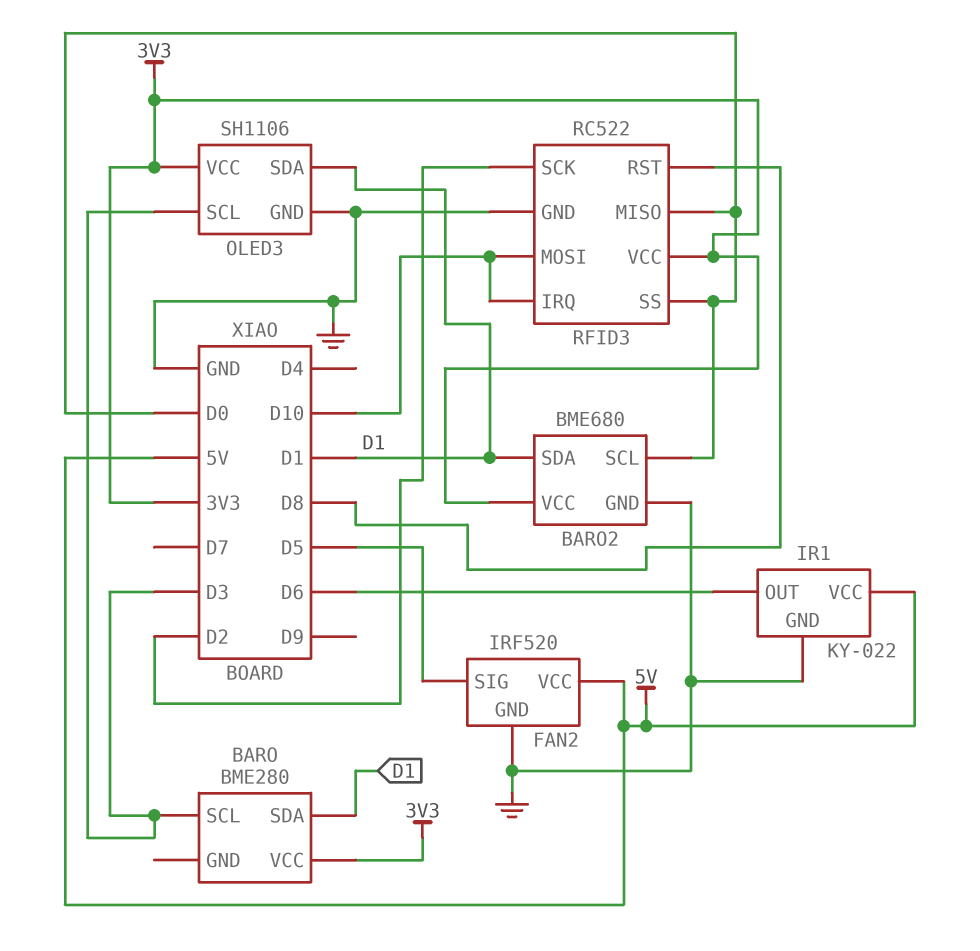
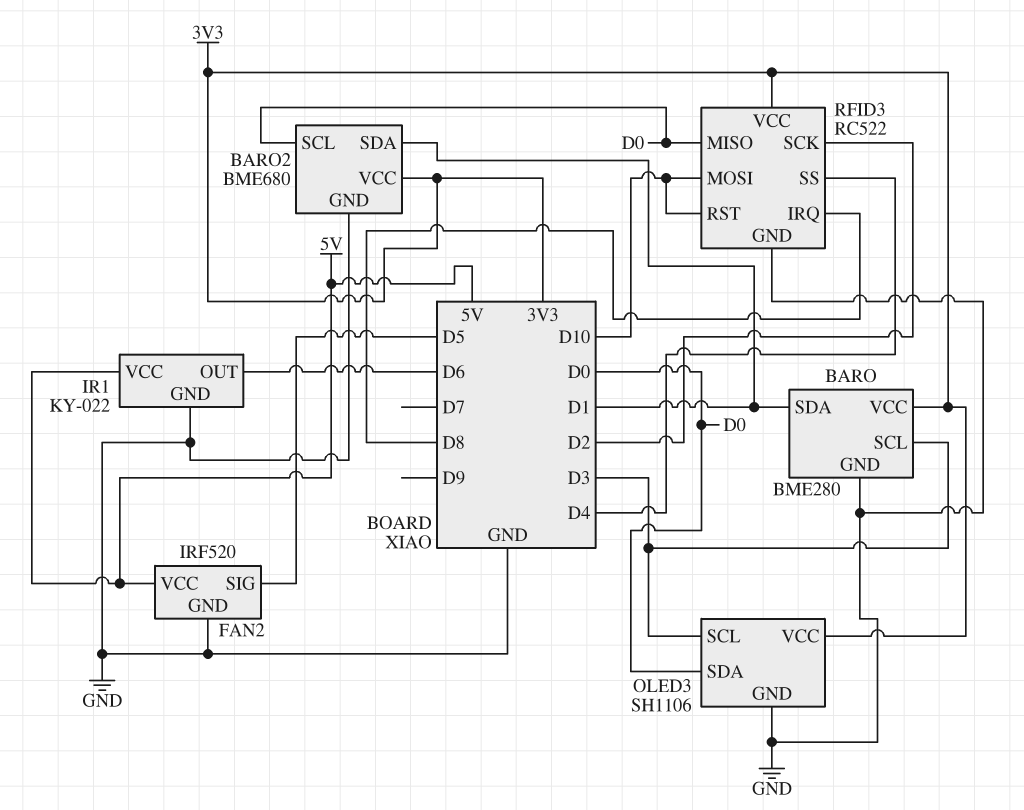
BARO pin GND: none -> GND
OLED3 pin SDA: D1 -> D0
RFID3 pin IRQ: D10 -> D8
RFID3 pin RST: D8 -> D10
RFID3 pin SS: D0 -> D4

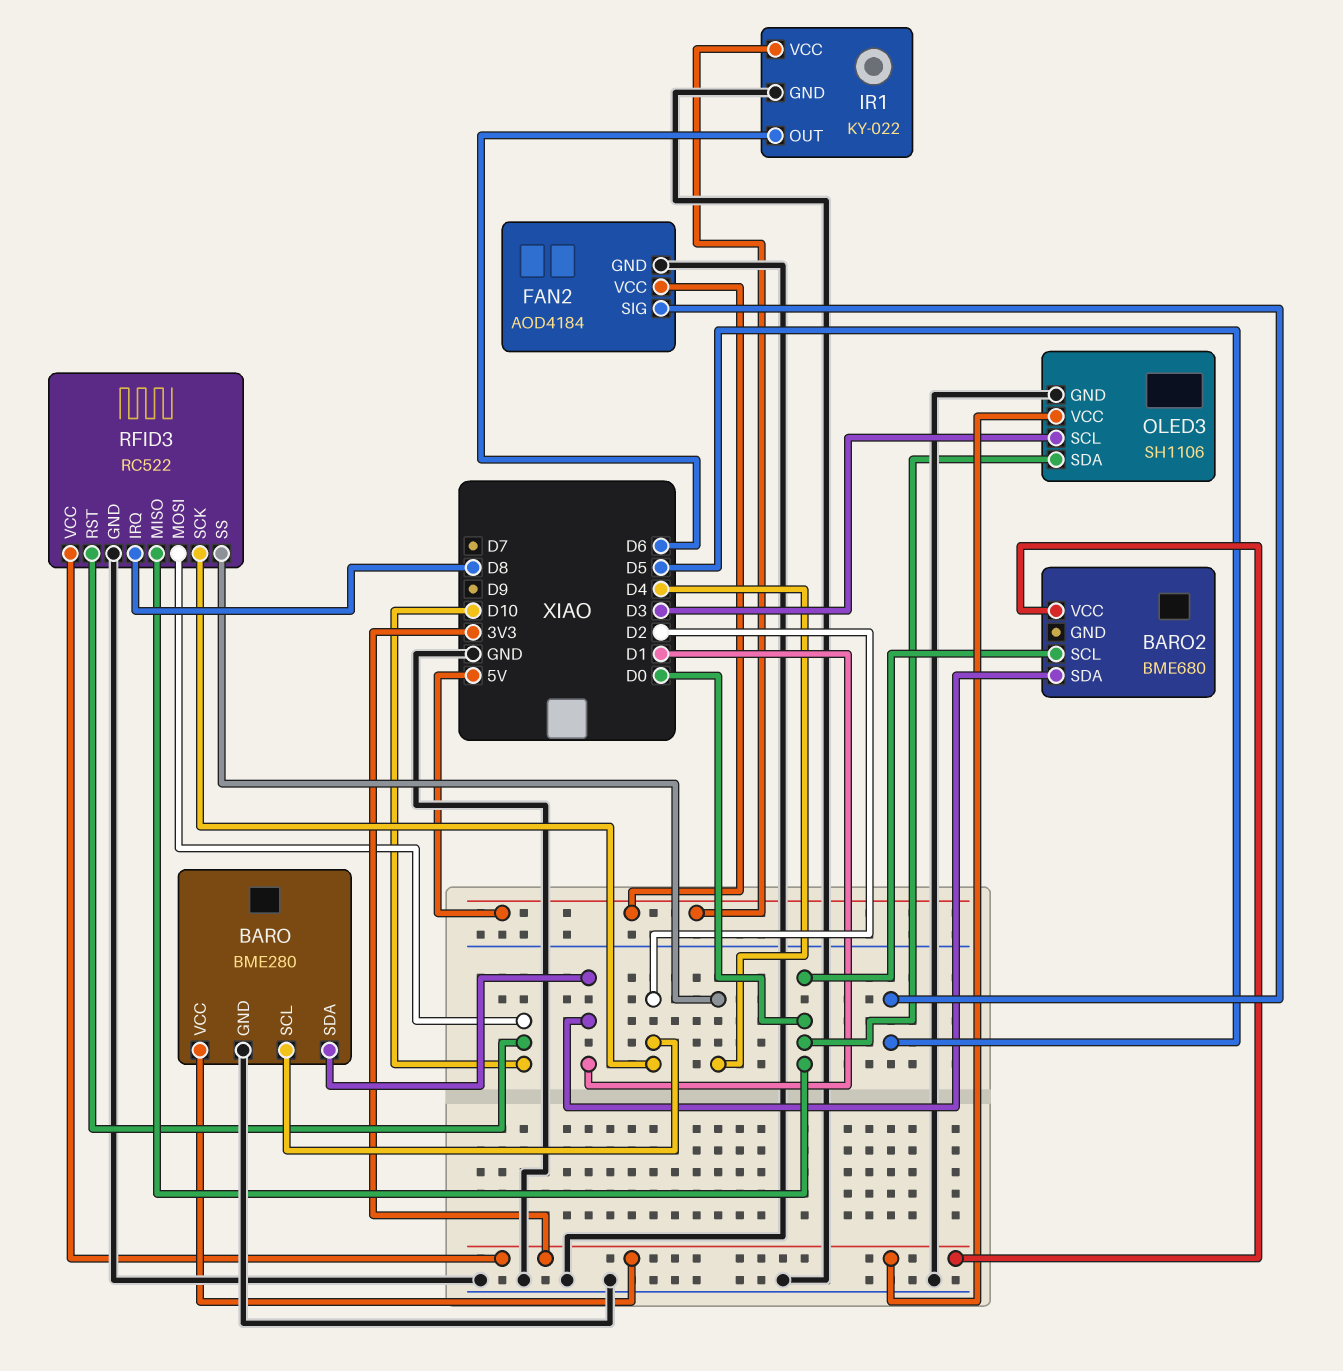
BARO pin SCL: D3 -> D2
BARO2 pin GND: GND -> none
FAN2: IRF520 -> AOD4184

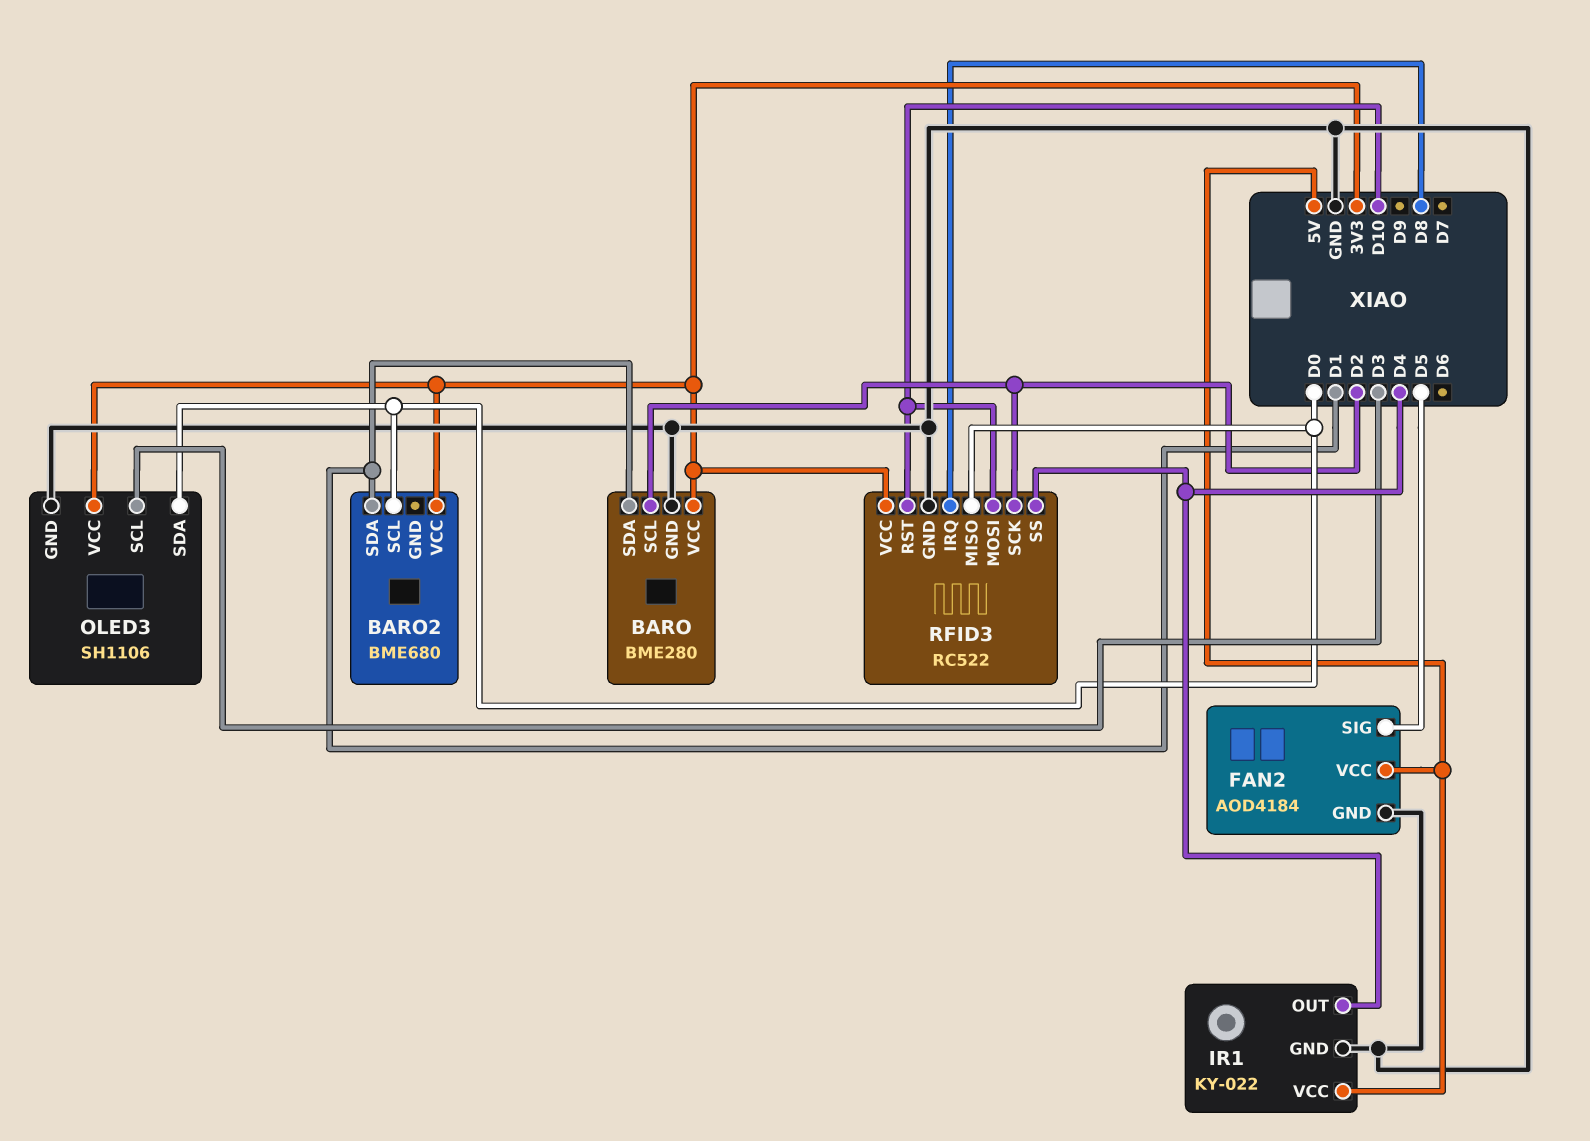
IR1 pin OUT: D6 -> D4

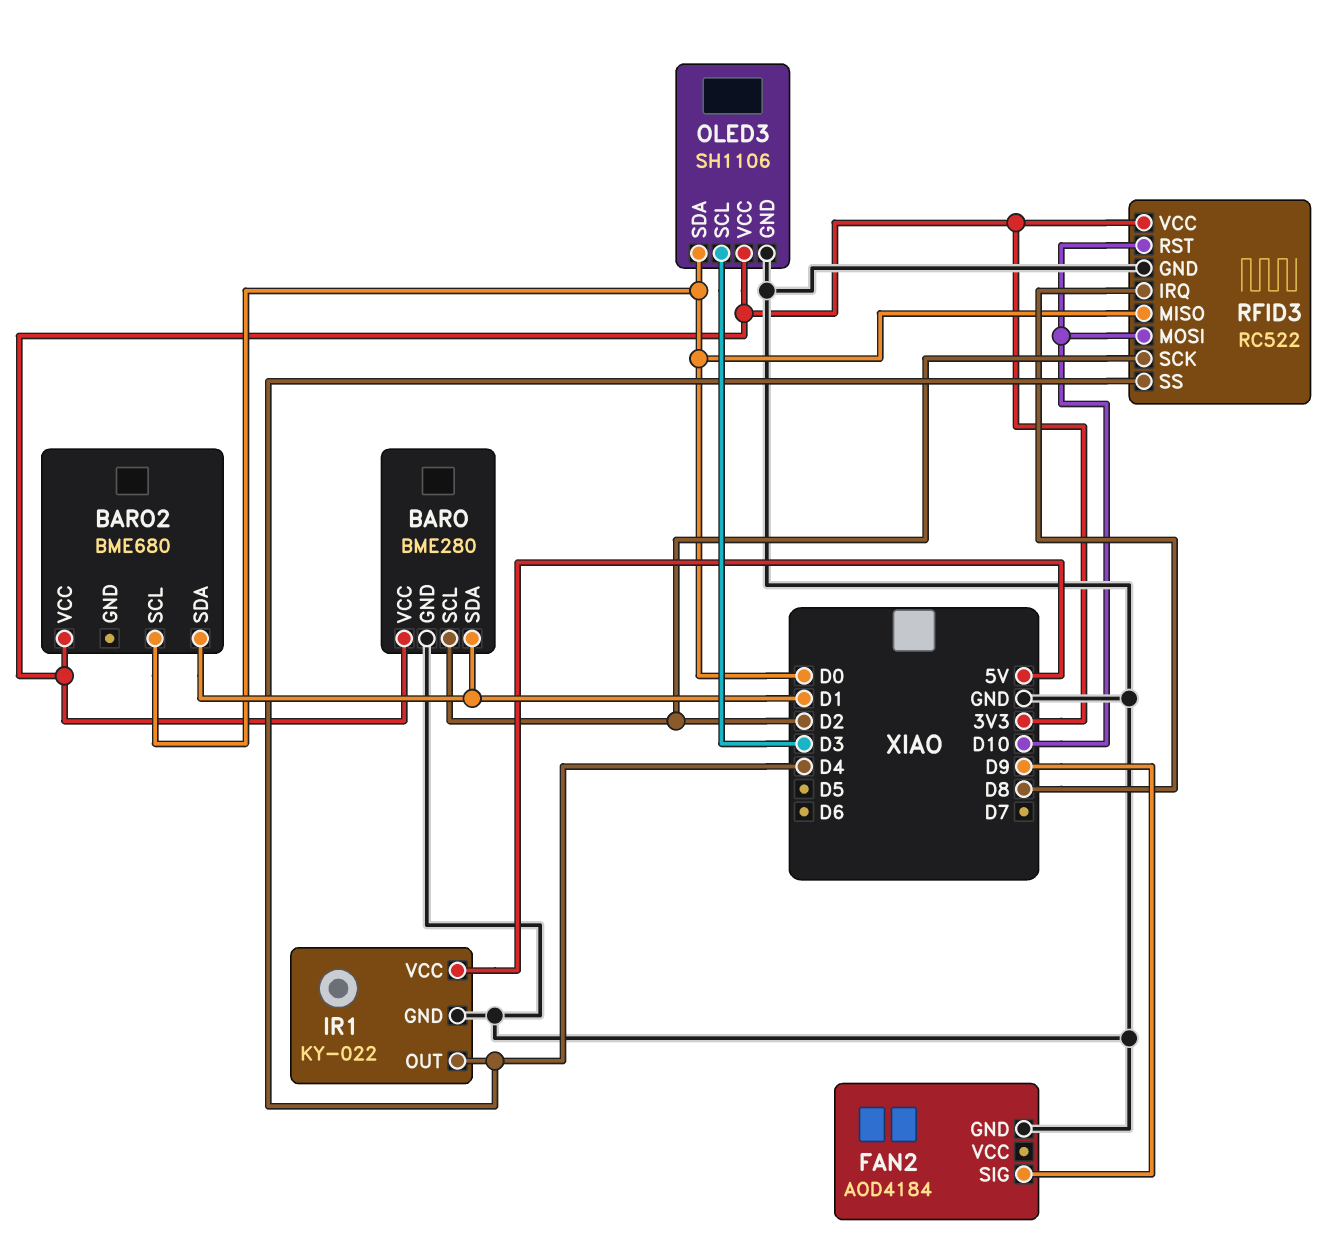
FAN2 pin SIG: D5 -> D9
FAN2 pin VCC: 5V -> none

